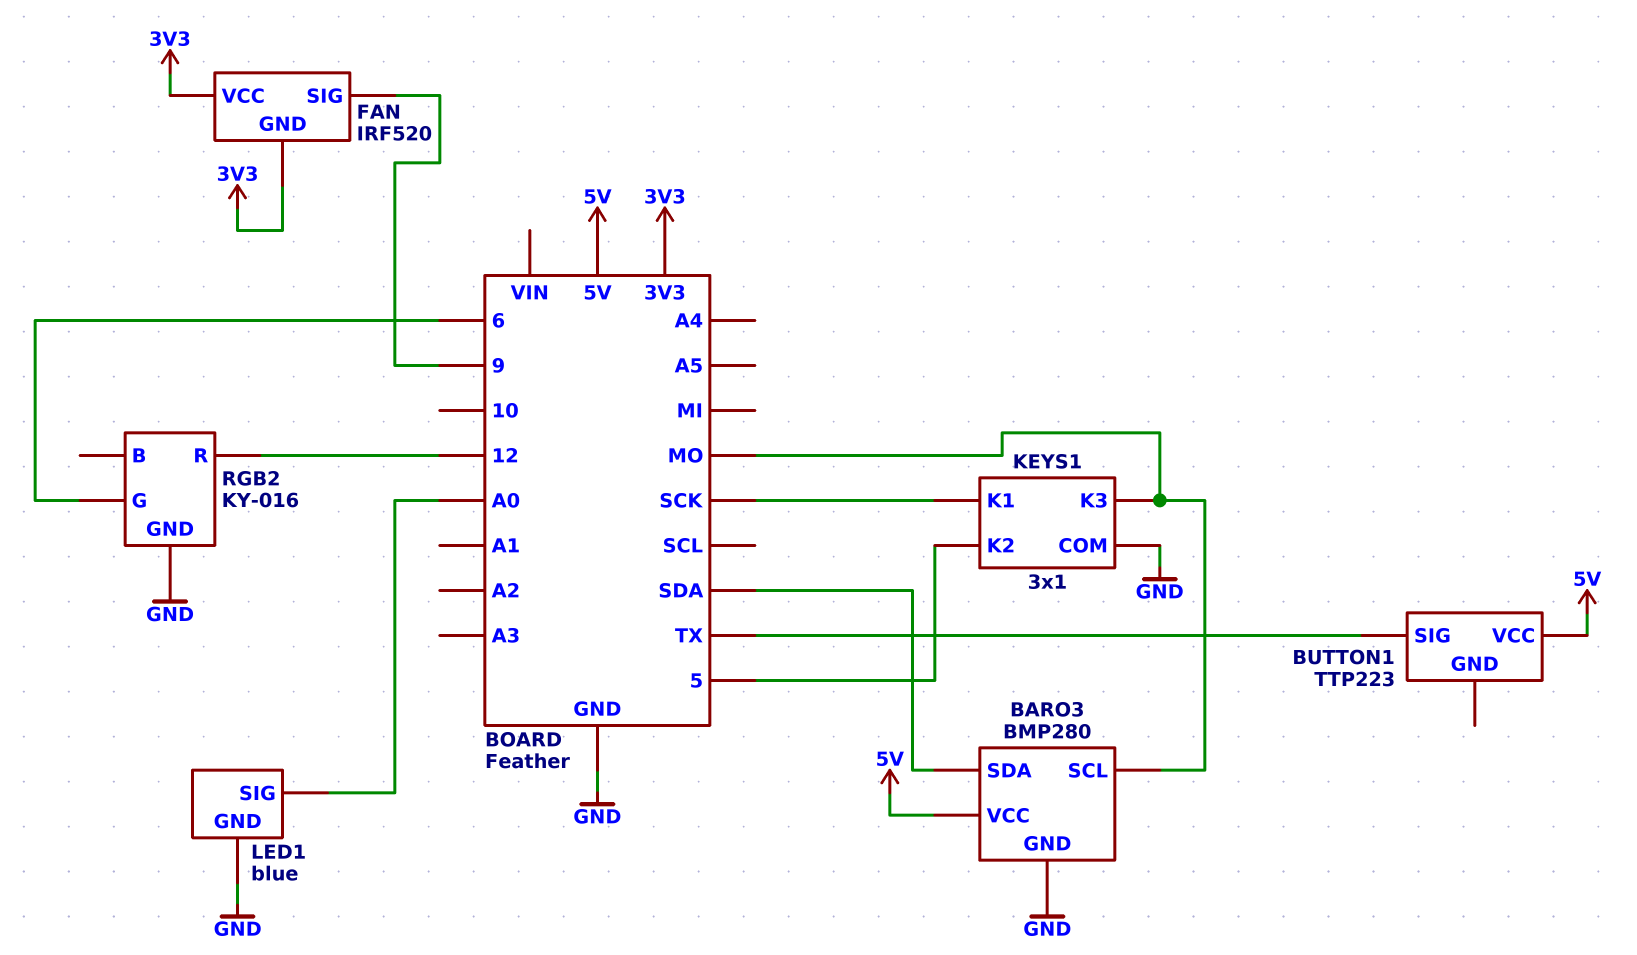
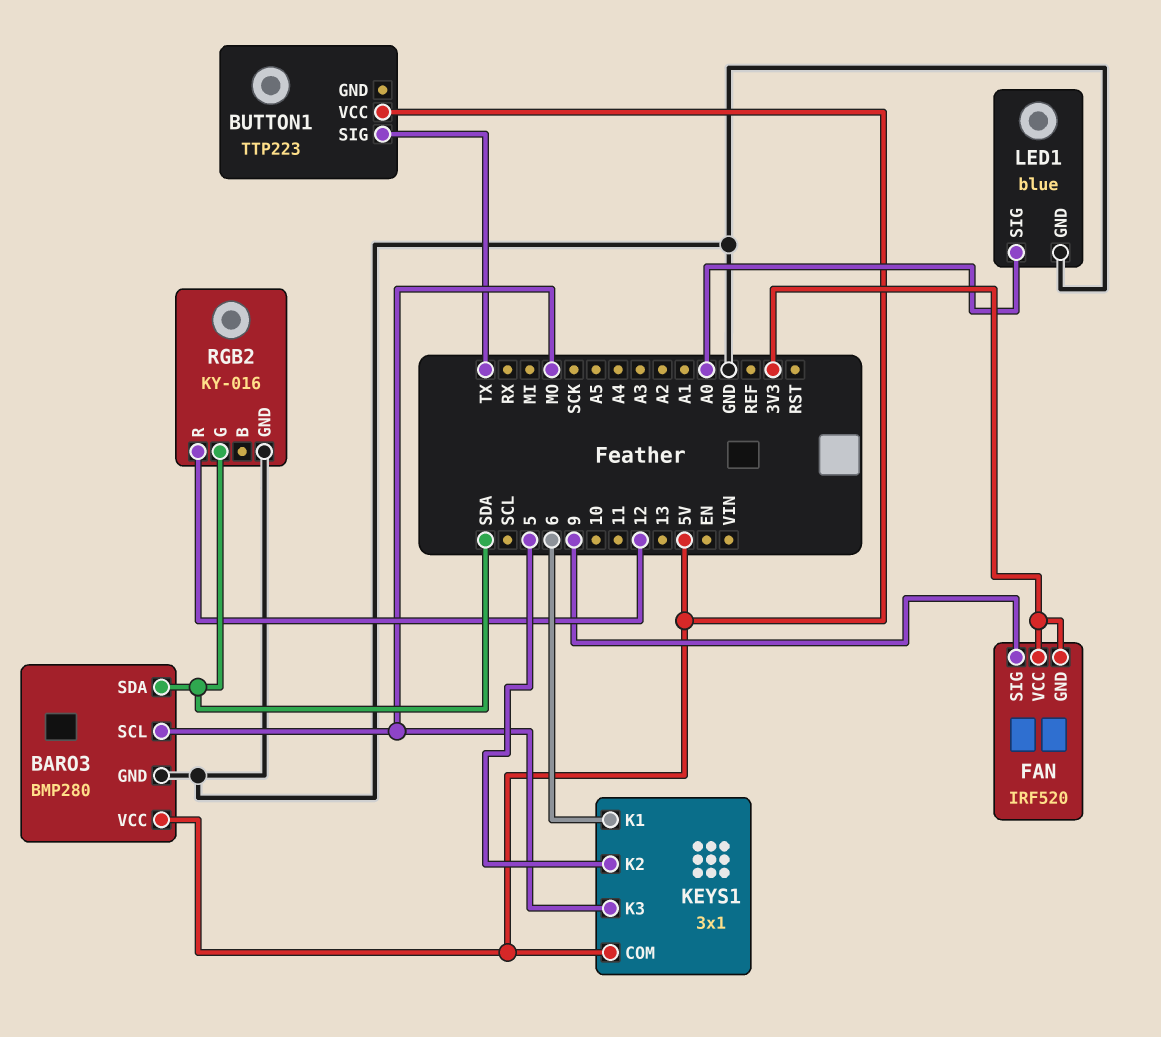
KEYS1 pin COM: GND -> 5V
KEYS1 pin K1: SCK -> 6
RGB2 pin G: 6 -> SDA

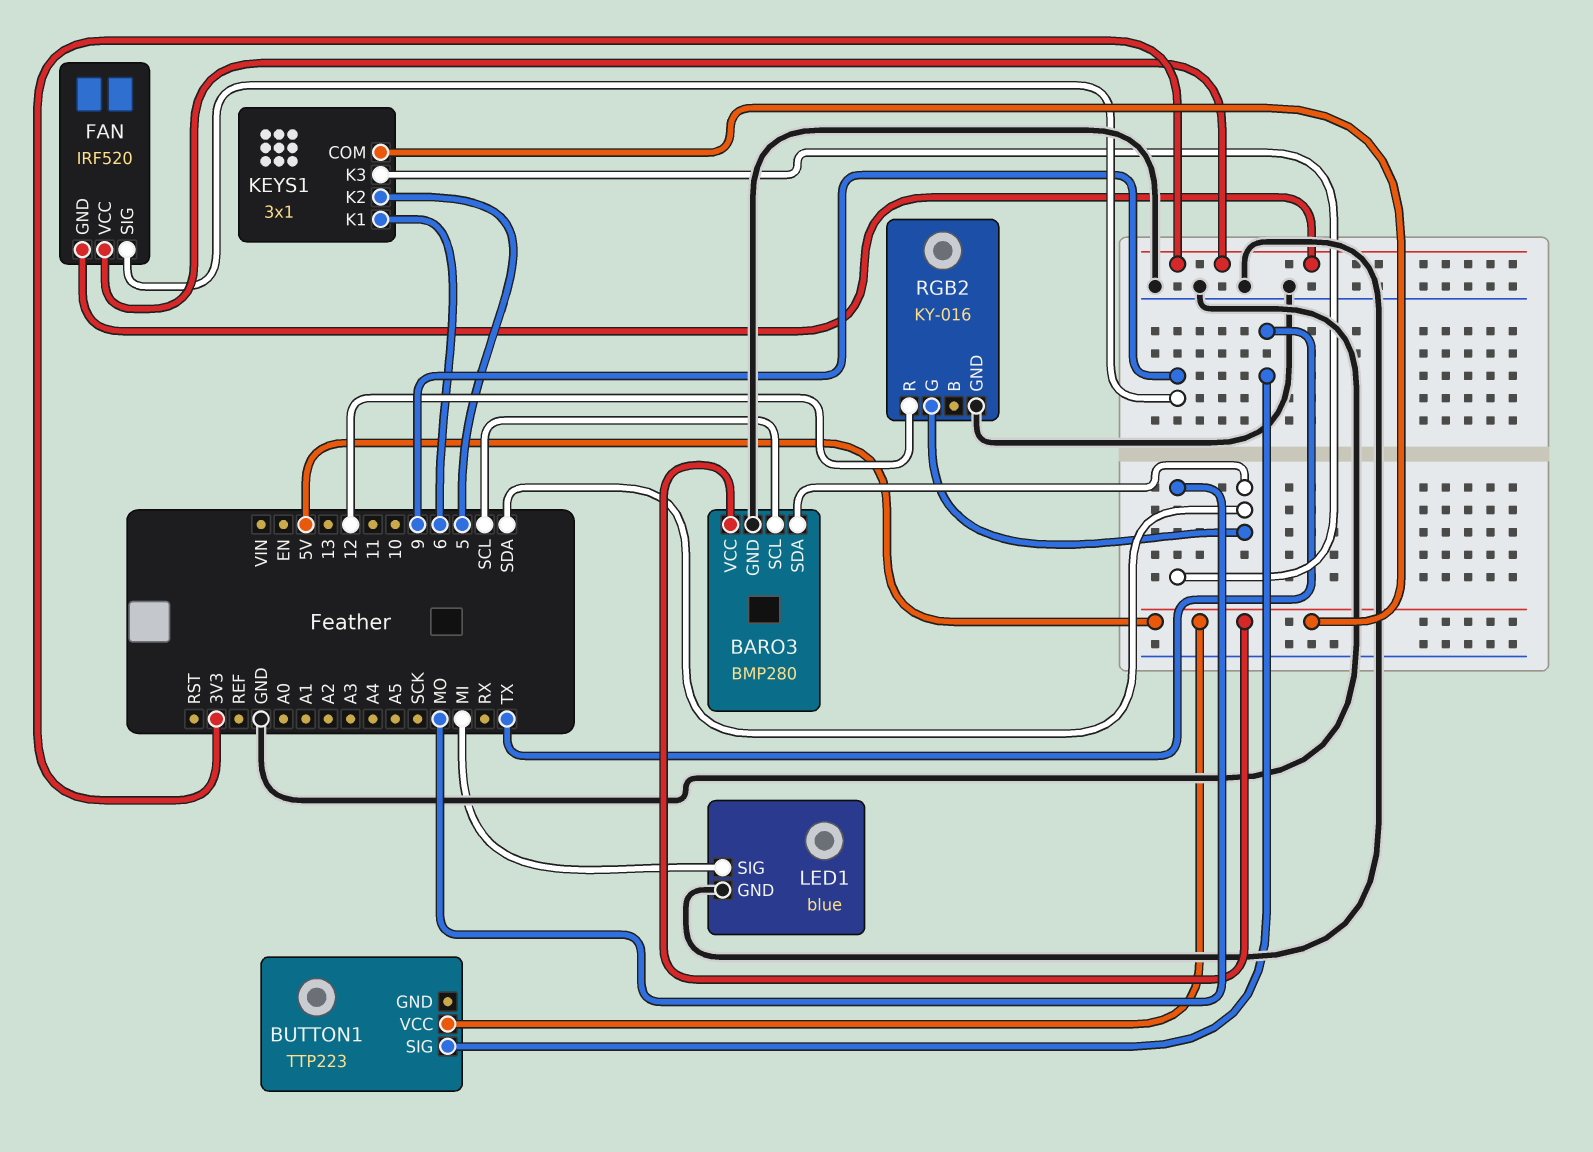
BARO3 pin SCL: MO -> SCL
LED1 pin SIG: A0 -> MI

